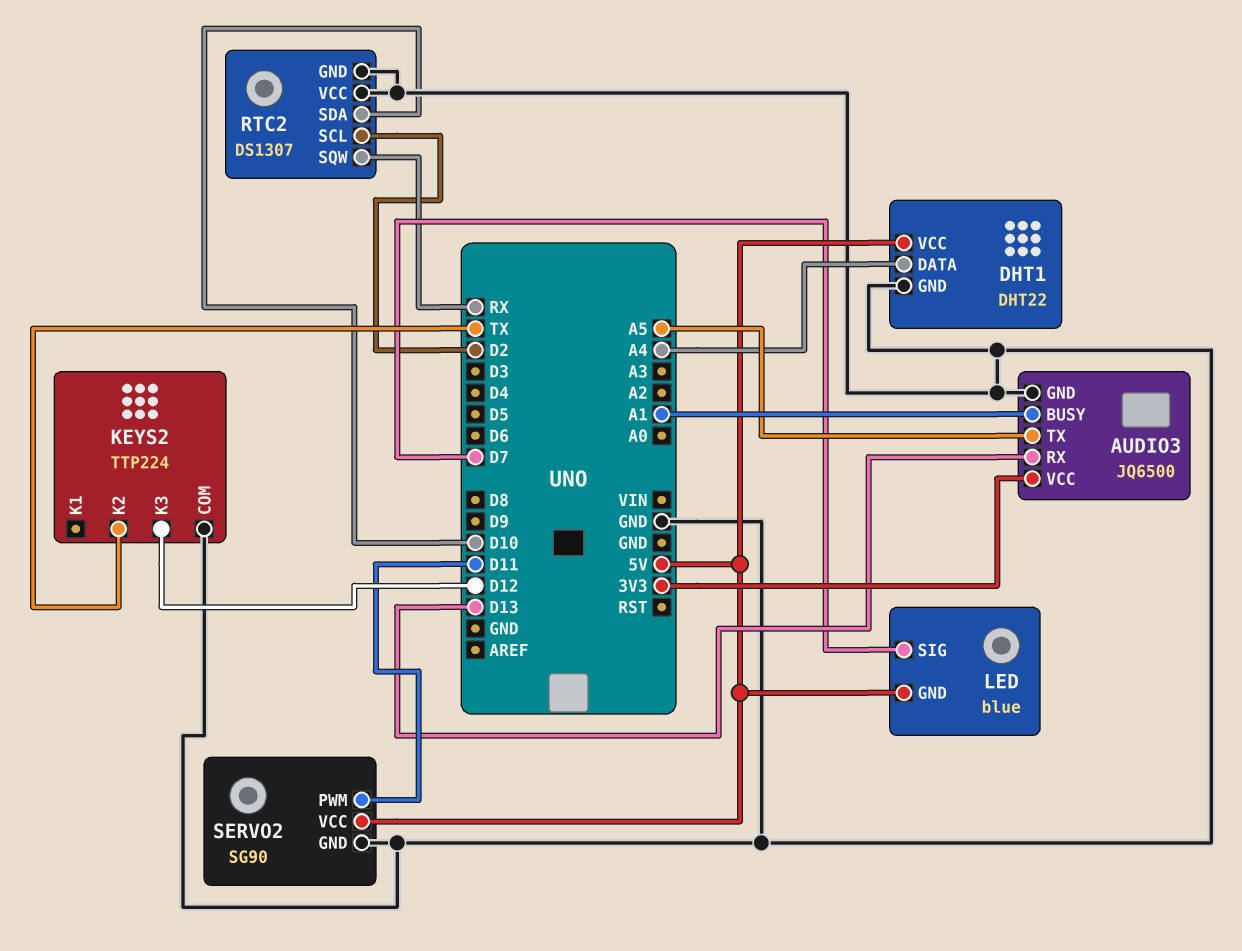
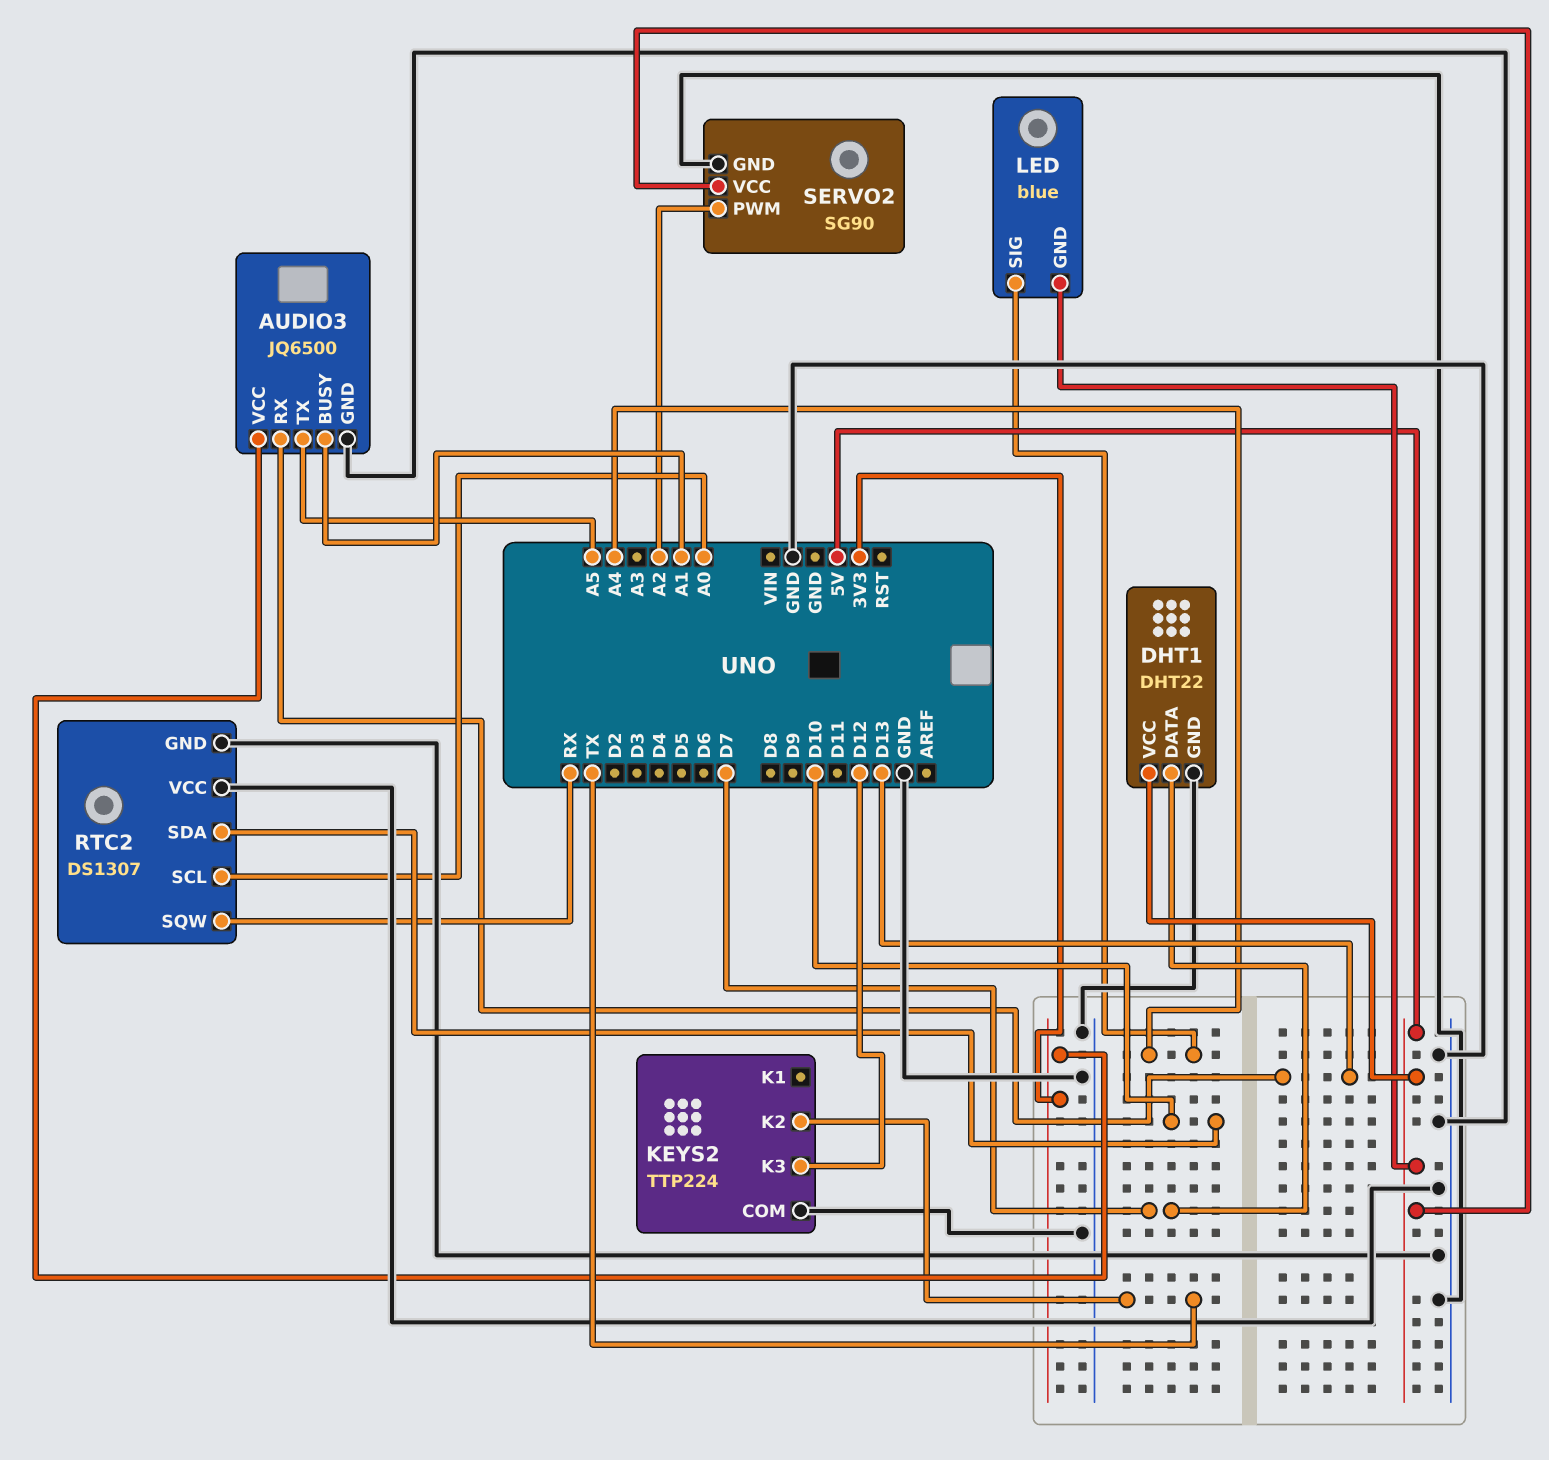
DHT1 pin DATA: A4 -> D7
LED pin SIG: D7 -> A4
RTC2 pin SCL: D2 -> A0
SERVO2 pin PWM: D11 -> A2

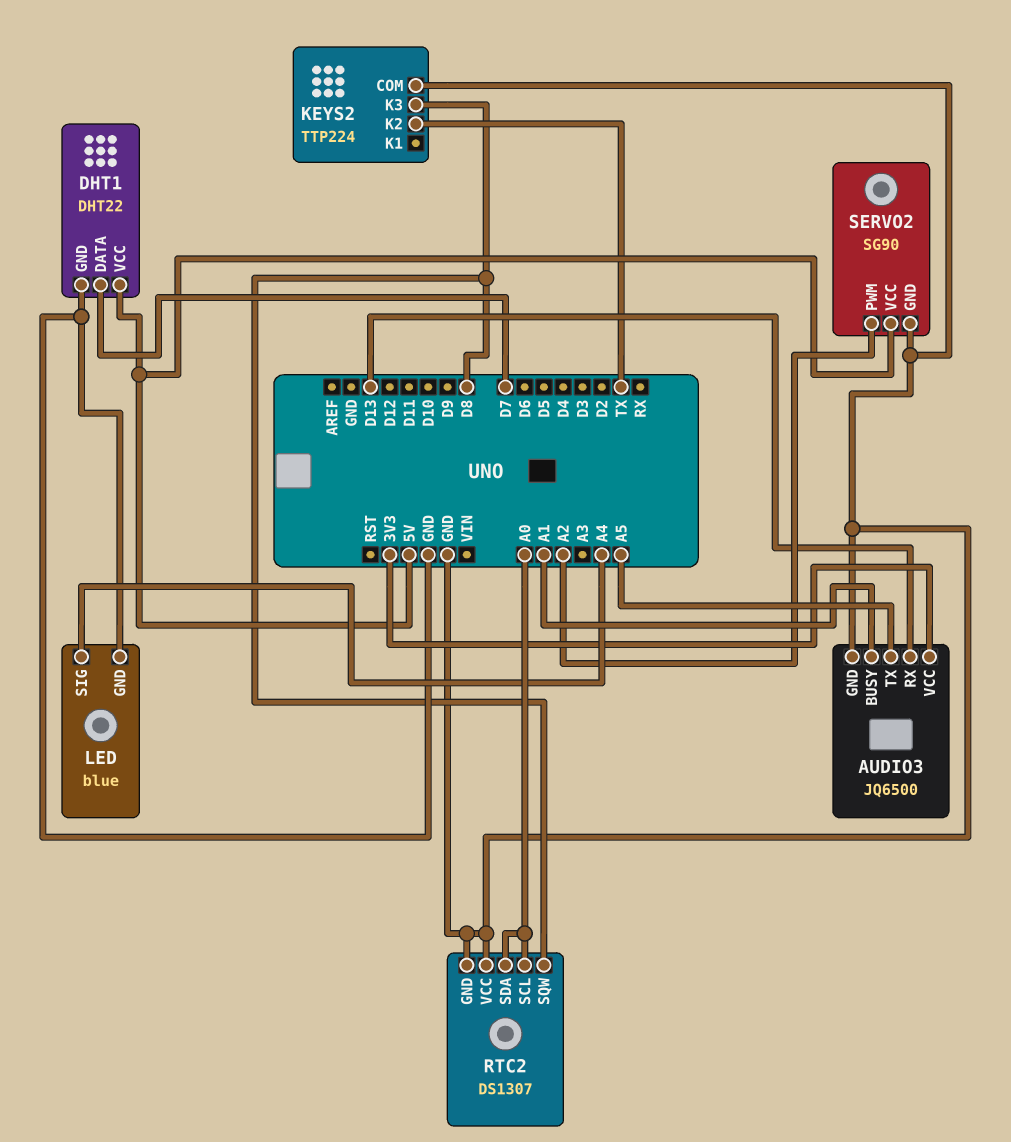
KEYS2 pin K3: D12 -> D8
LED pin GND: 5V -> GND
RTC2 pin SDA: D10 -> A0
RTC2 pin SQW: RX -> D8

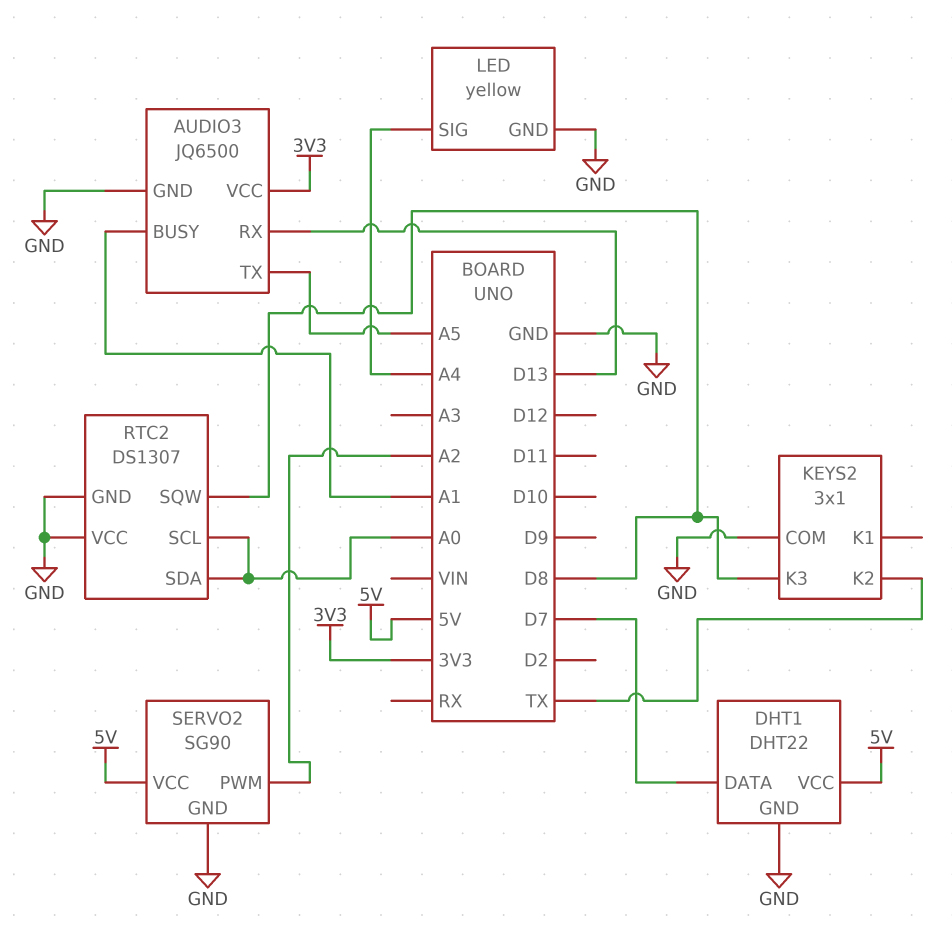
KEYS2: TTP224 -> 3x1
LED: blue -> yellow

